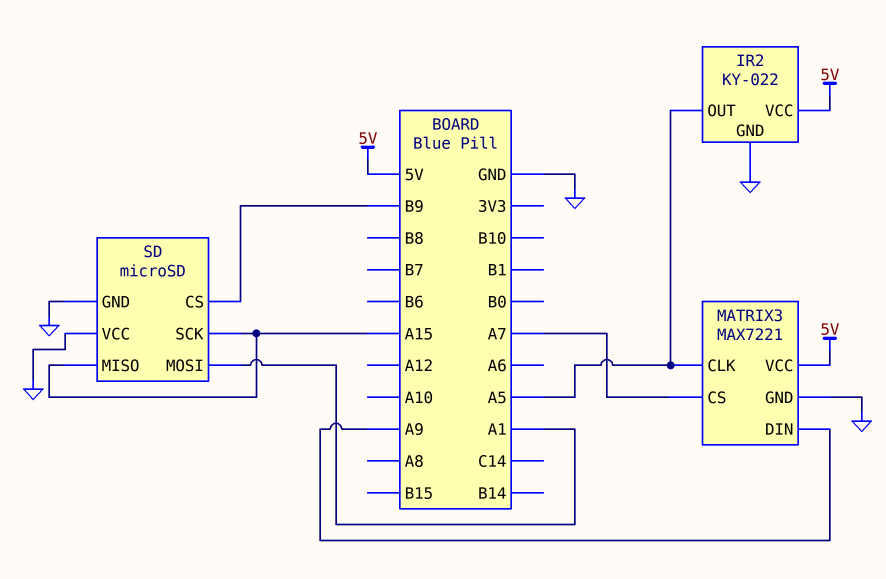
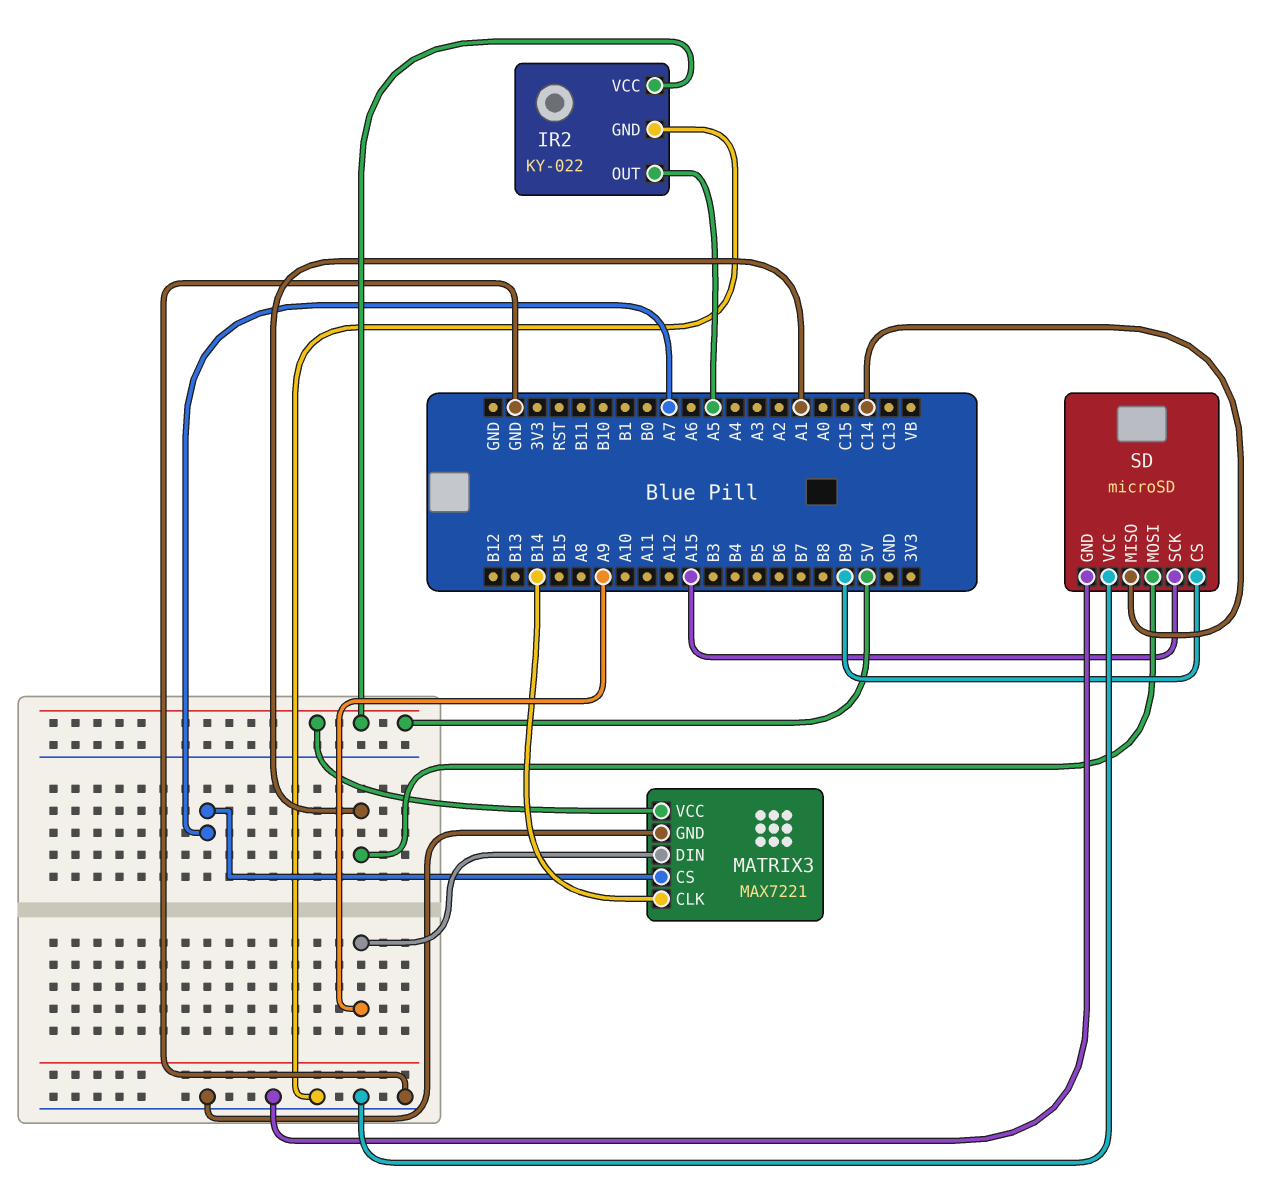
MATRIX3 pin CLK: A5 -> B14
SD pin MISO: A15 -> C14

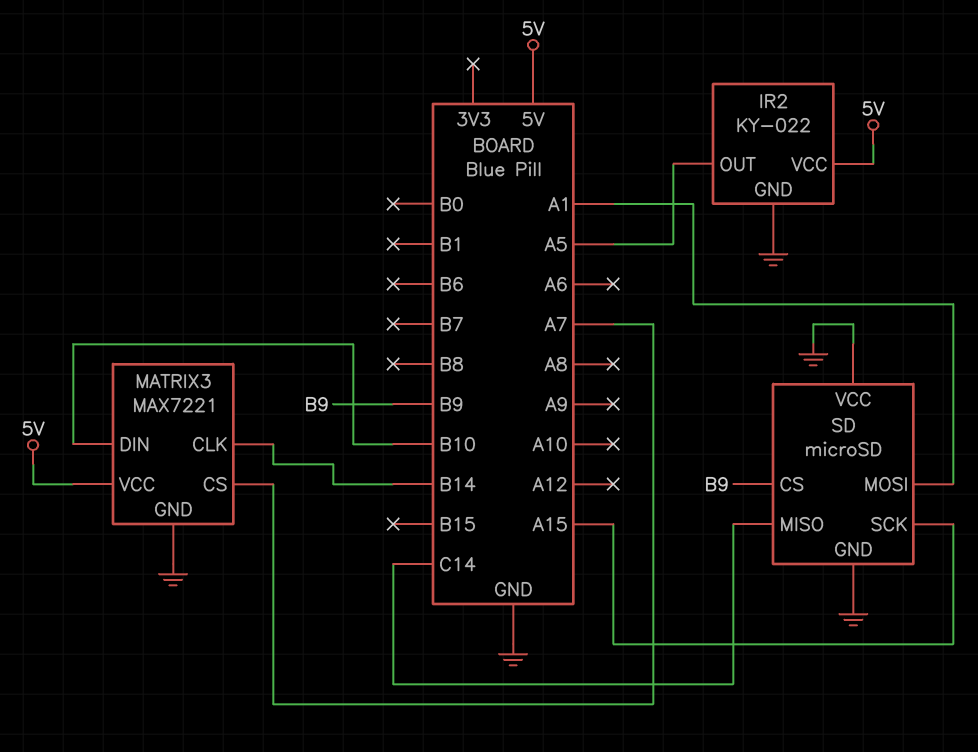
MATRIX3 pin DIN: A9 -> B10

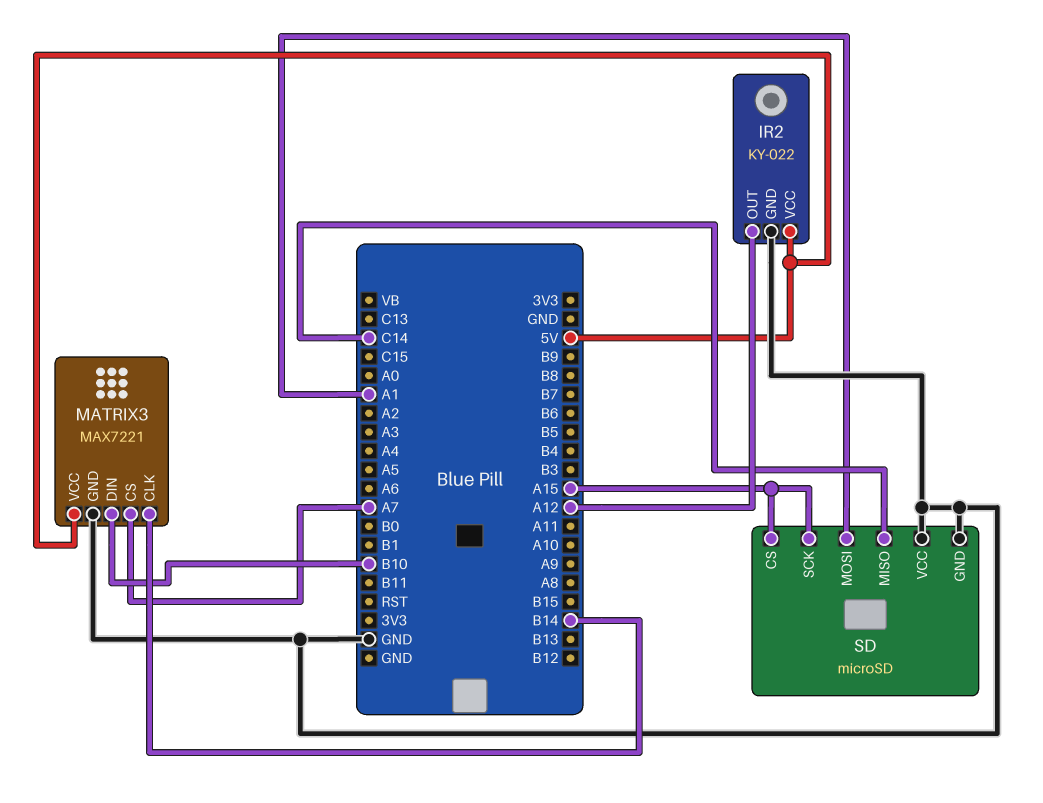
IR2 pin OUT: A5 -> A12
SD pin CS: B9 -> A15

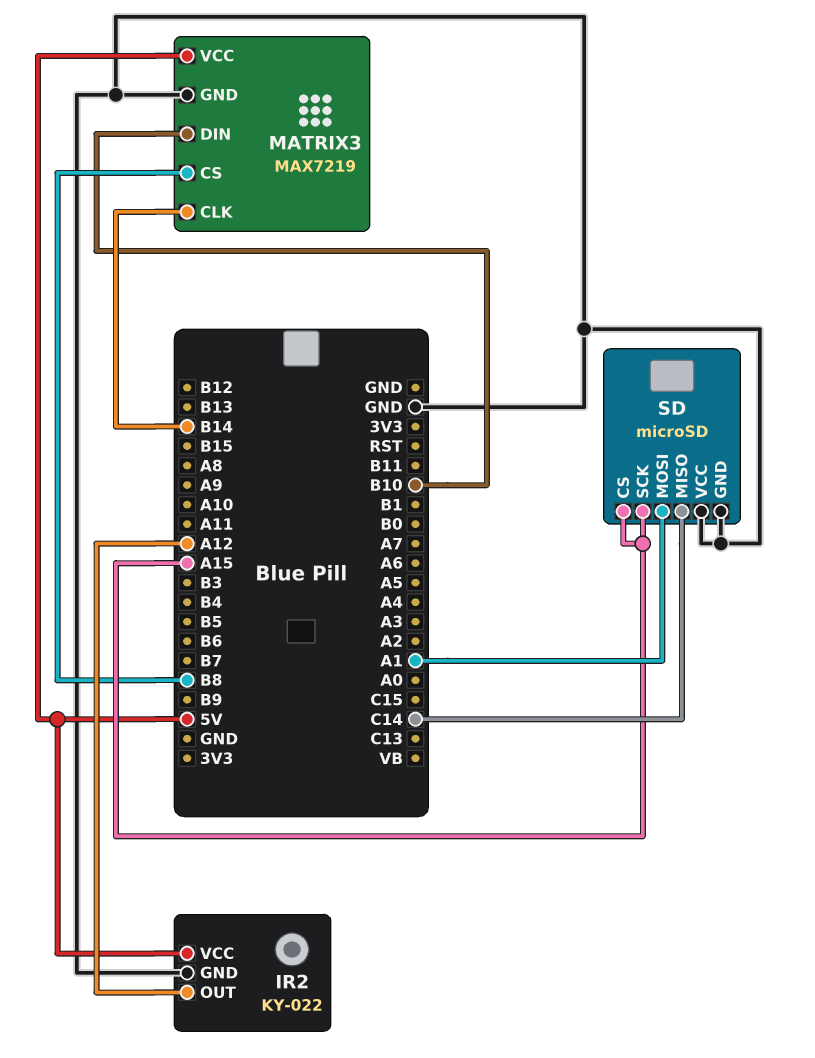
MATRIX3: MAX7221 -> MAX7219
MATRIX3 pin CS: A7 -> B8

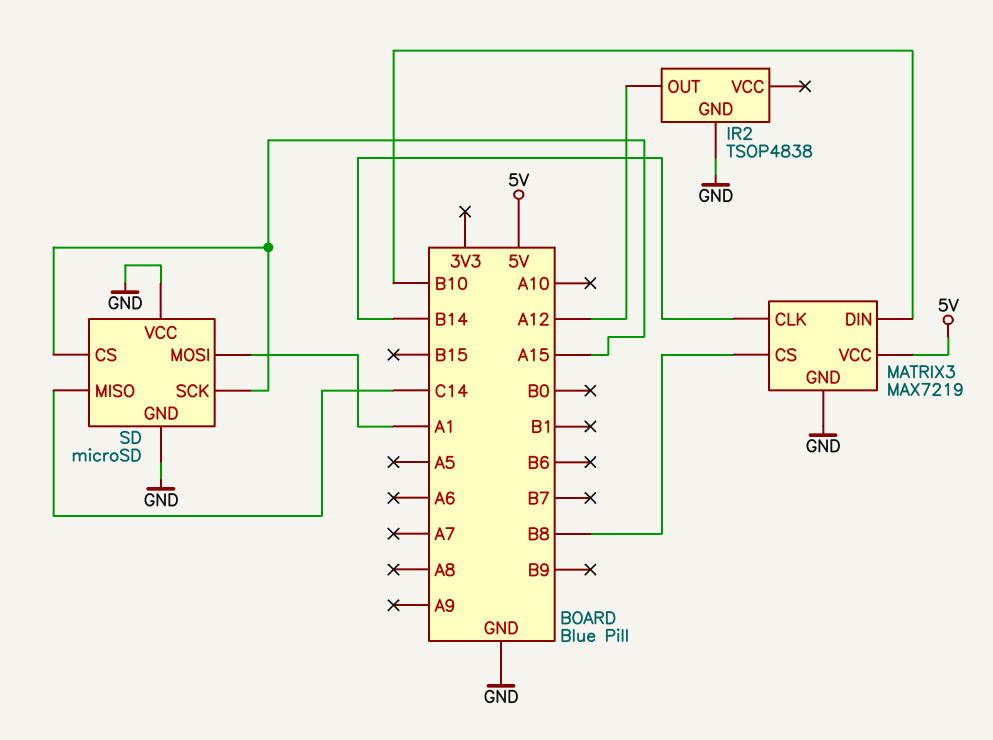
IR2: KY-022 -> TSOP4838
IR2 pin VCC: 5V -> none

